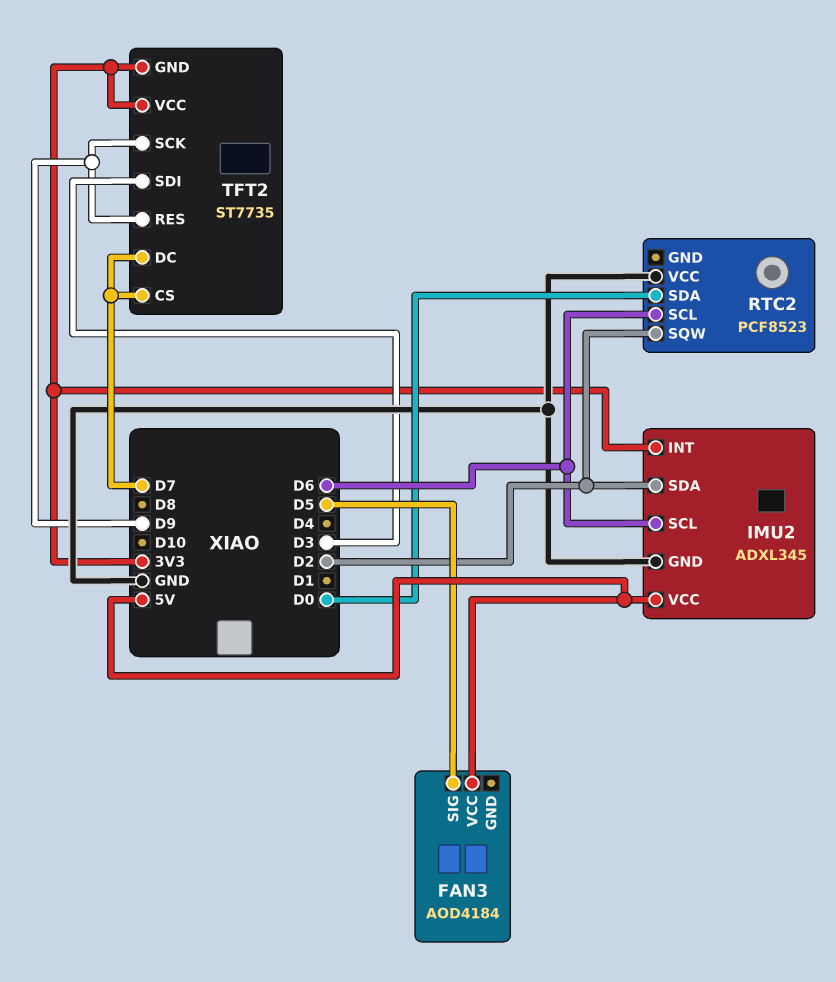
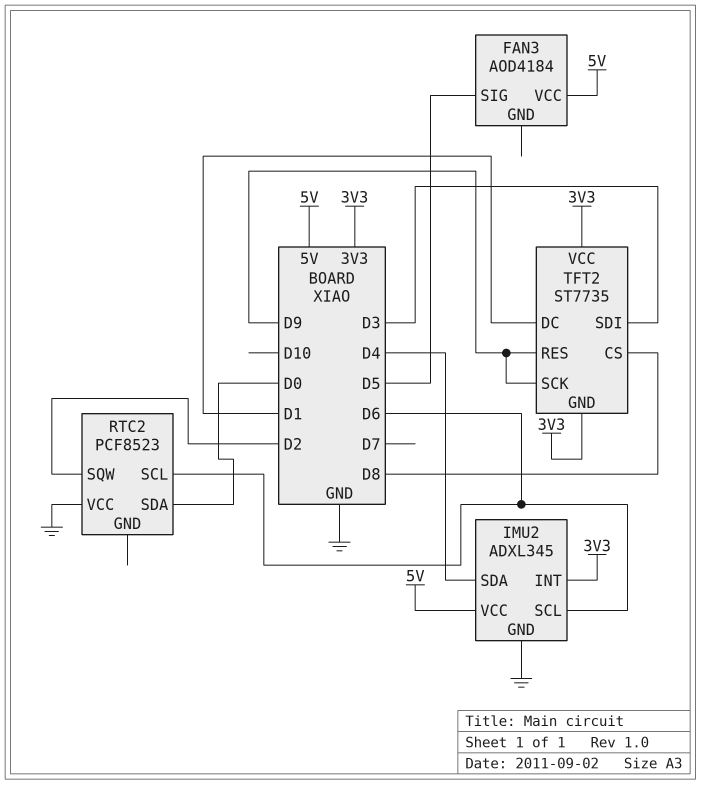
IMU2 pin SDA: D2 -> D4
TFT2 pin CS: D7 -> D8
TFT2 pin DC: D7 -> D1

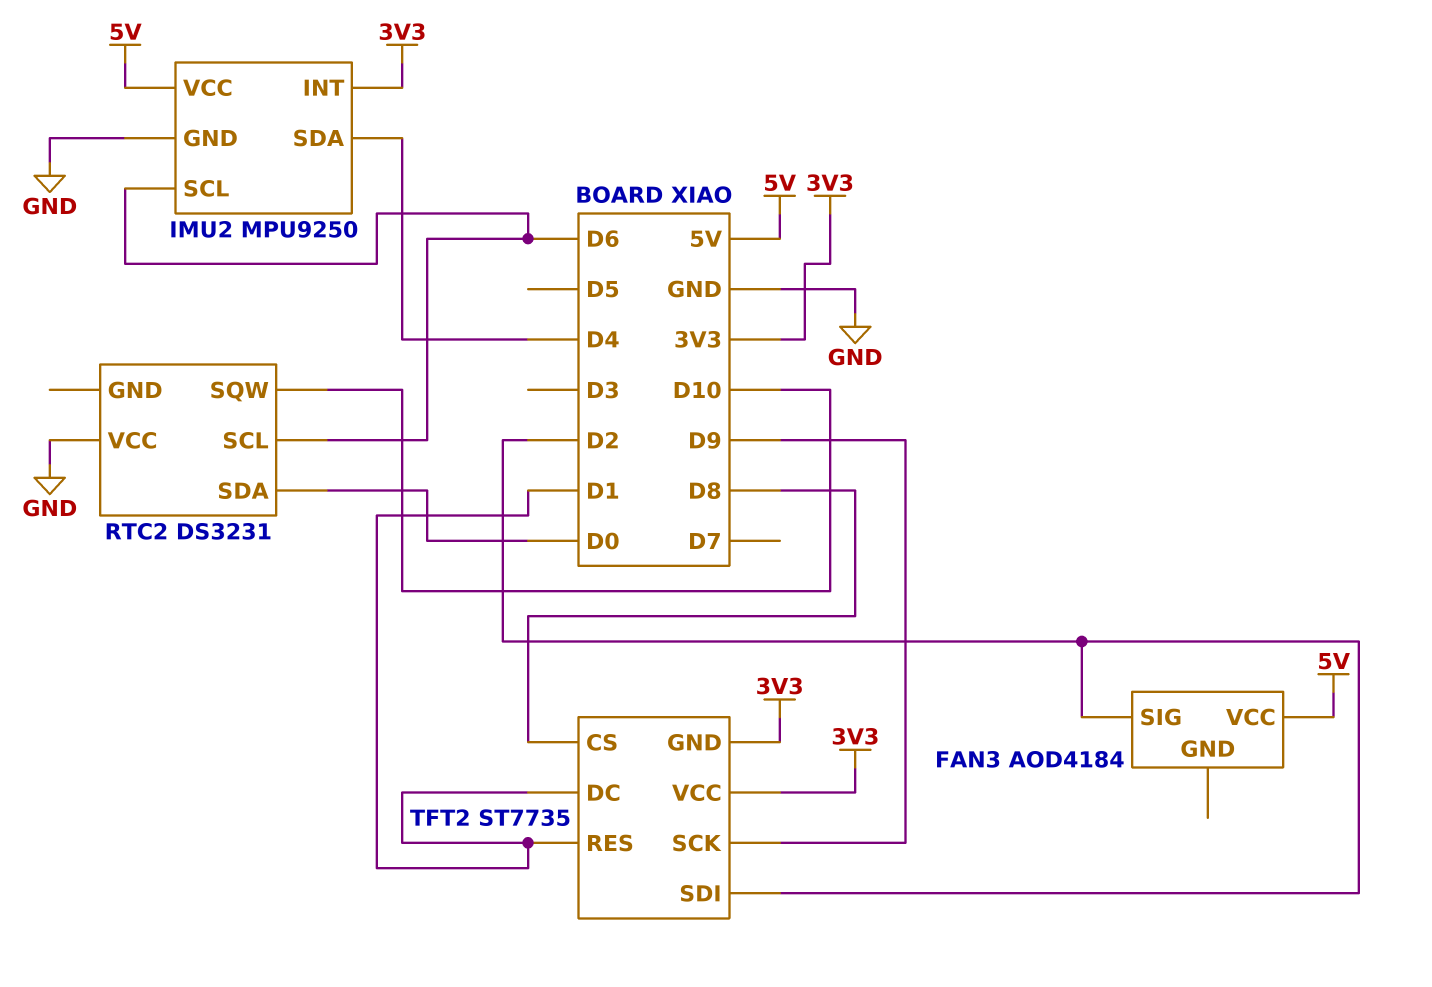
FAN3 pin SIG: D5 -> D2
IMU2: ADXL345 -> MPU9250
RTC2: PCF8523 -> DS3231
RTC2 pin SQW: D2 -> D10
TFT2 pin RES: D9 -> D1
TFT2 pin SDI: D3 -> D2

